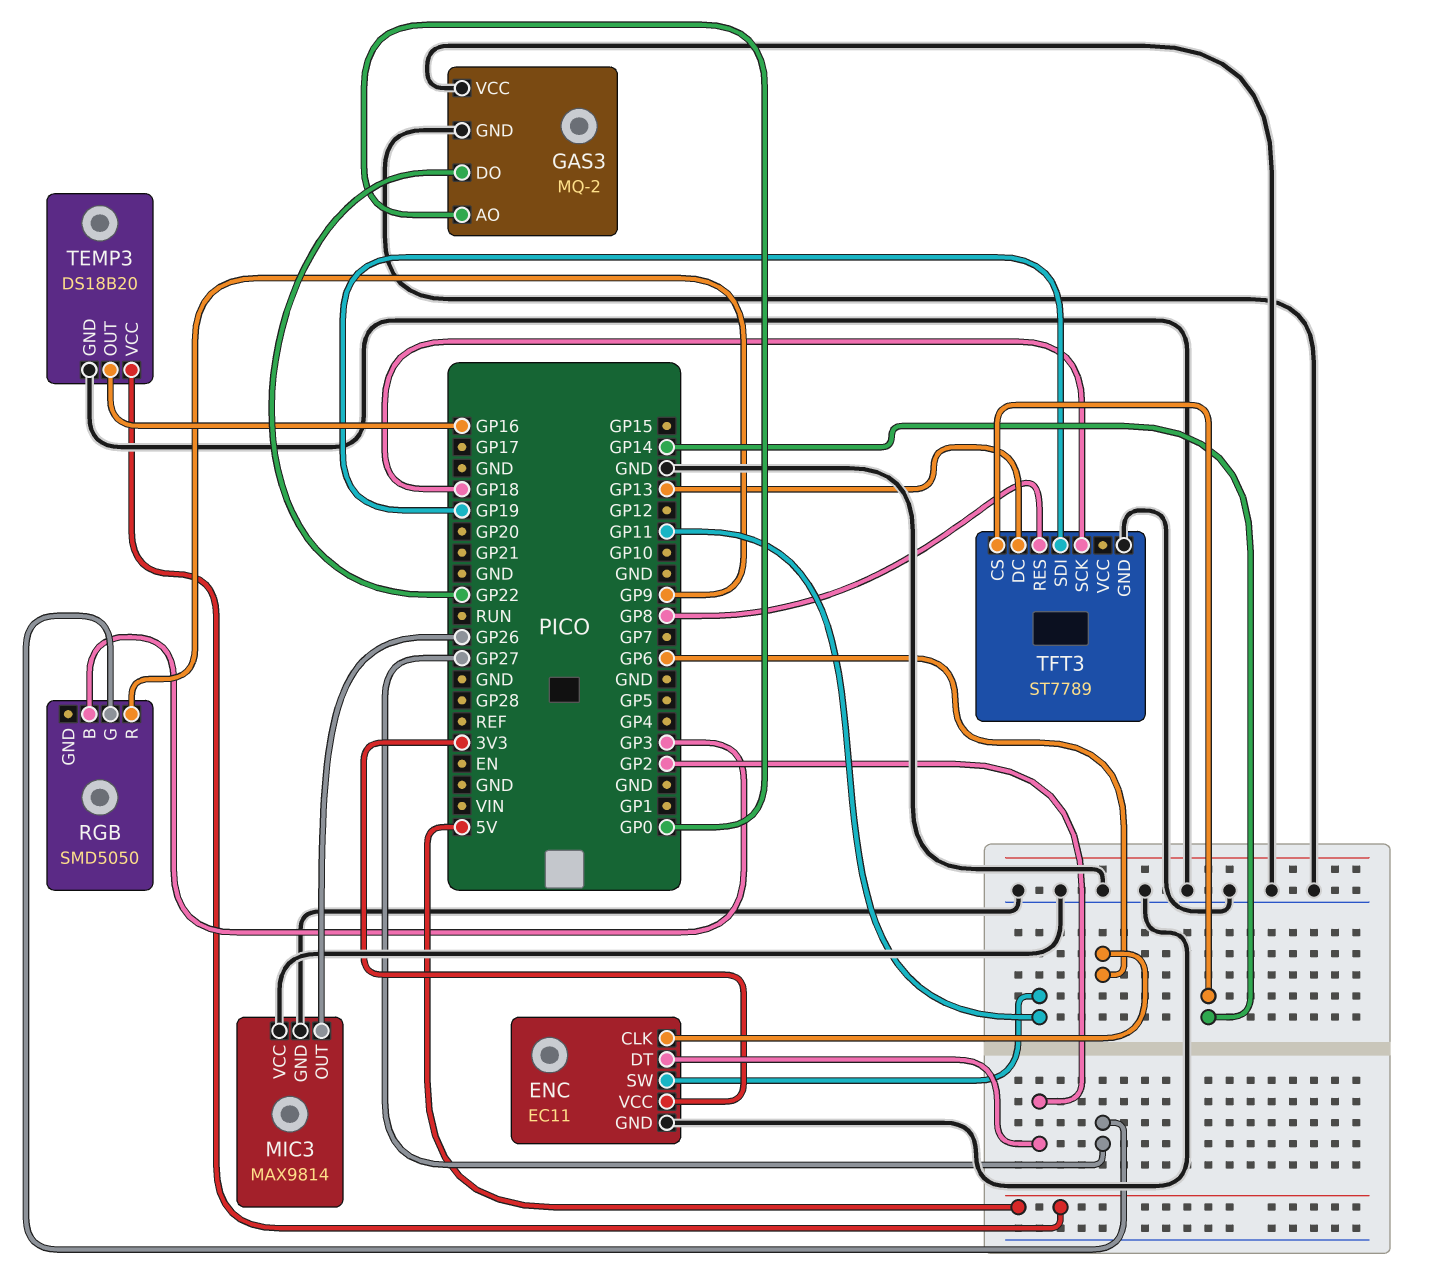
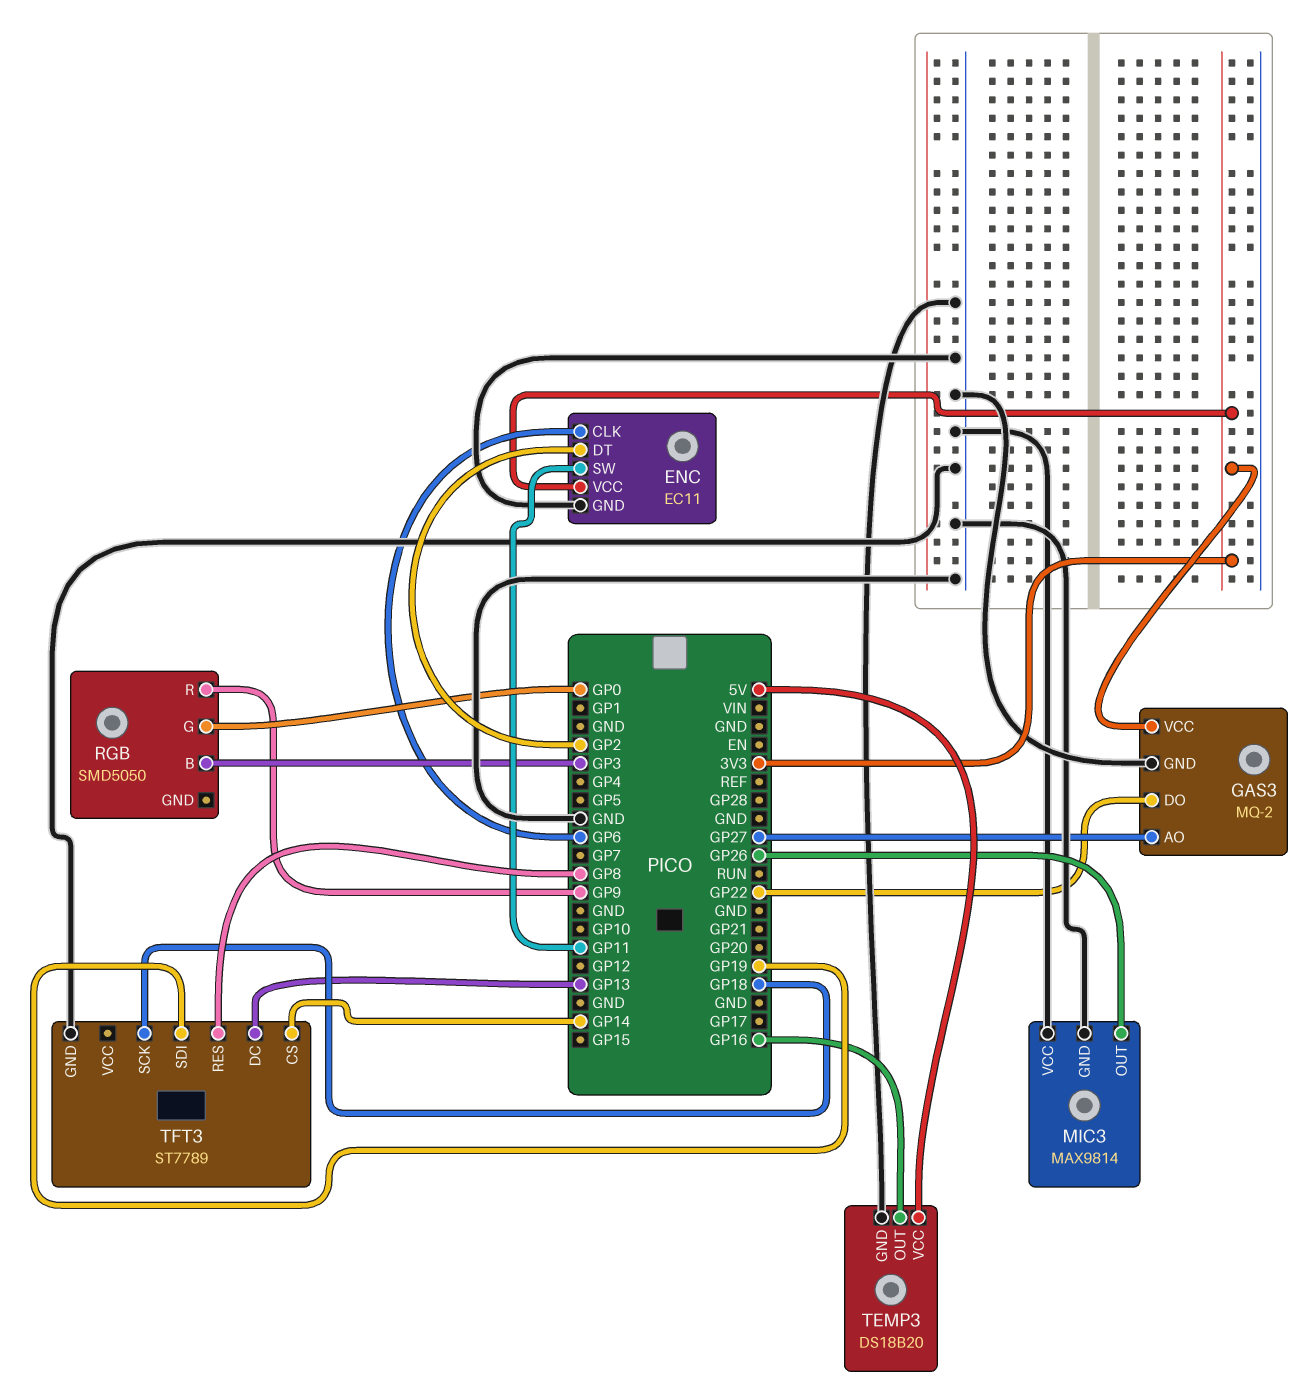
GAS3 pin AO: GP0 -> GP27
GAS3 pin VCC: GND -> 3V3
RGB pin G: GP27 -> GP0

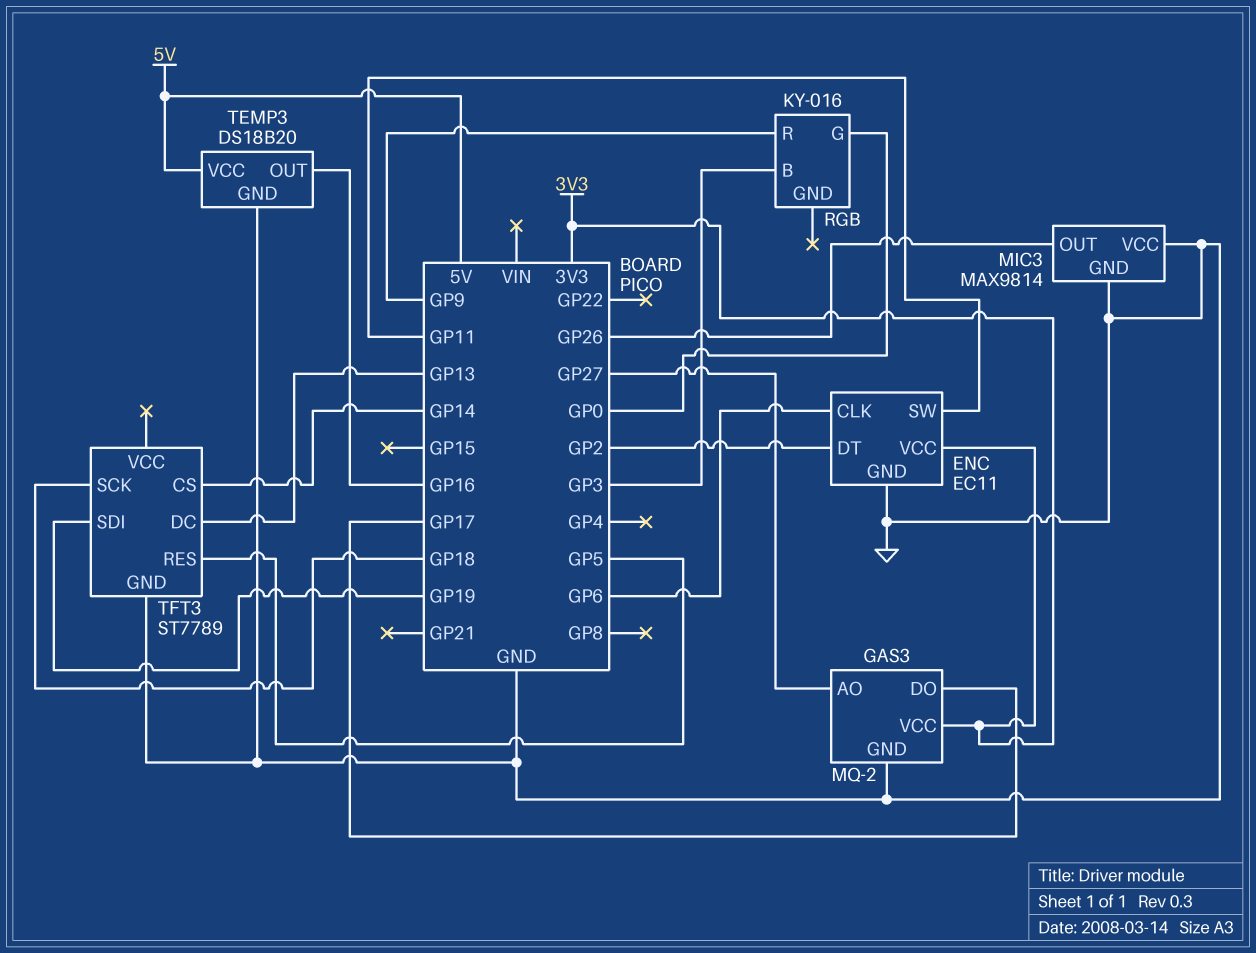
GAS3 pin DO: GP22 -> GP17
RGB: SMD5050 -> KY-016
TFT3 pin RES: GP8 -> GP5

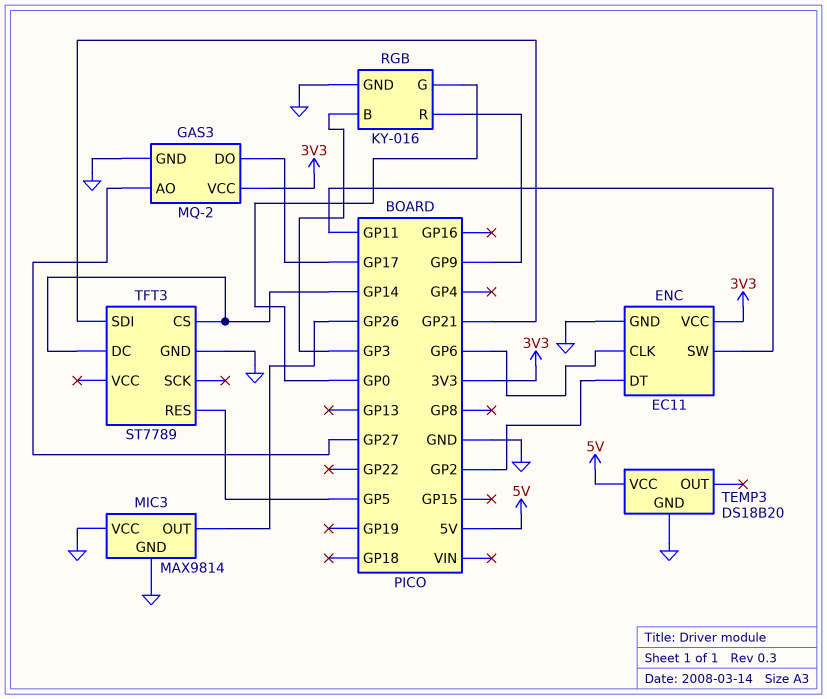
RGB pin GND: none -> GND
TEMP3 pin OUT: GP16 -> none
TFT3 pin DC: GP13 -> GP14
TFT3 pin SCK: GP18 -> none
TFT3 pin SDI: GP19 -> GP21

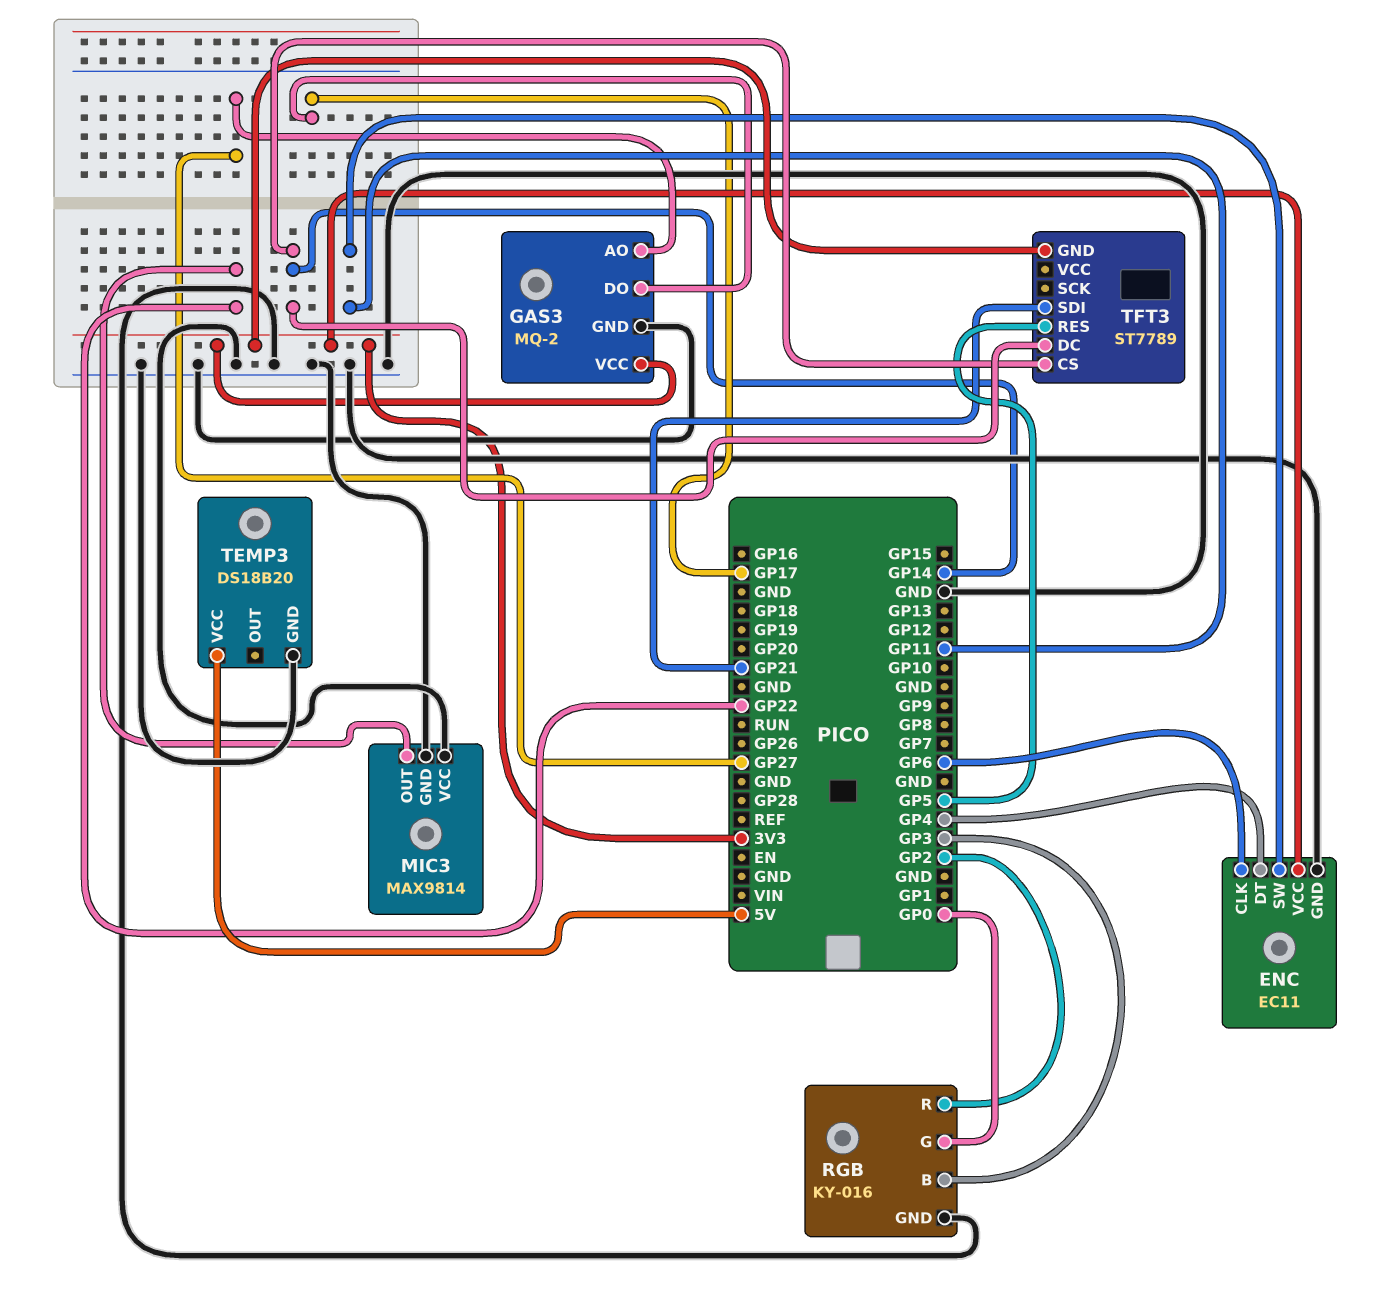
ENC pin DT: GP2 -> GP4
MIC3 pin OUT: GP26 -> GP22
RGB pin R: GP9 -> GP2
TFT3 pin GND: GND -> 3V3

